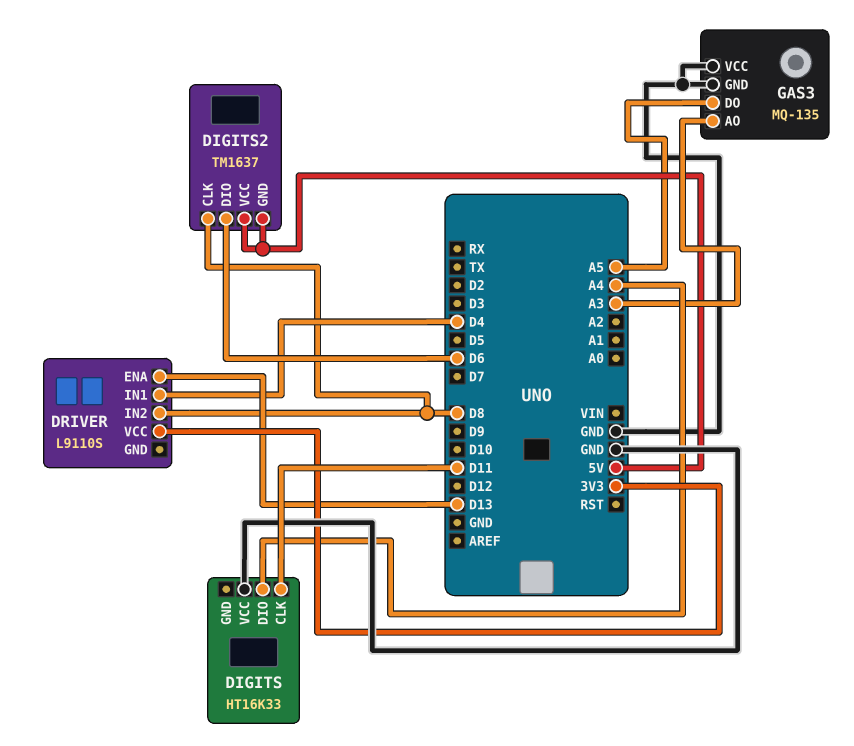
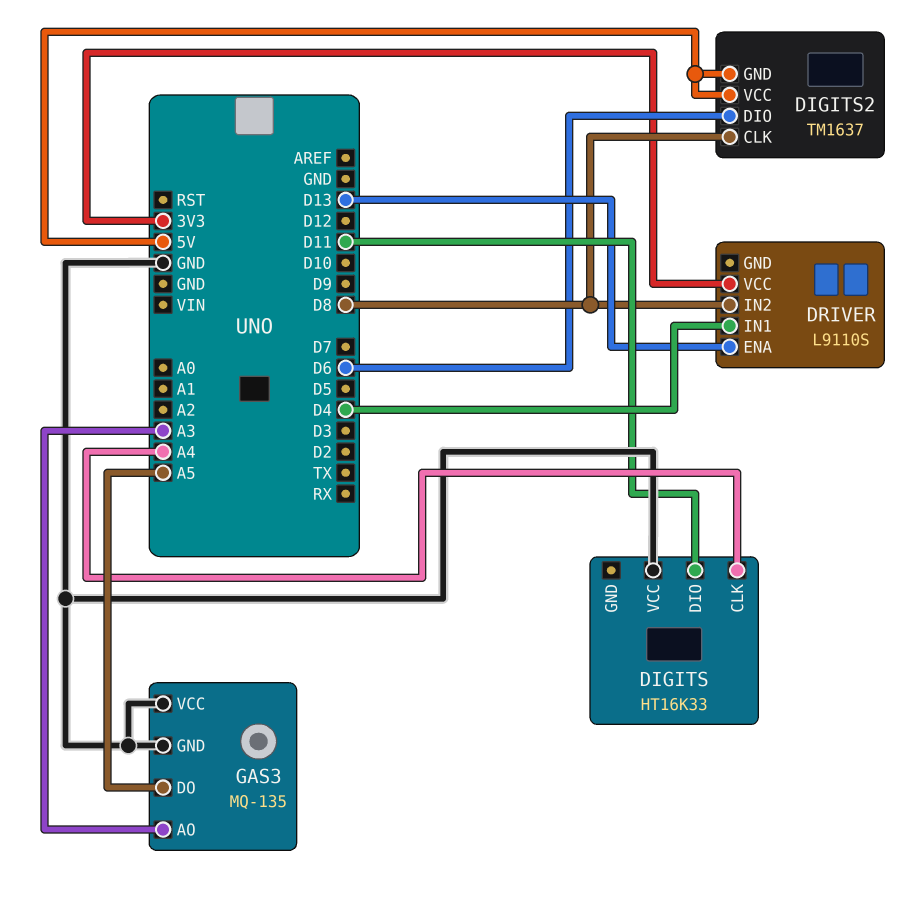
DIGITS pin CLK: D11 -> A4
DIGITS pin DIO: A4 -> D11

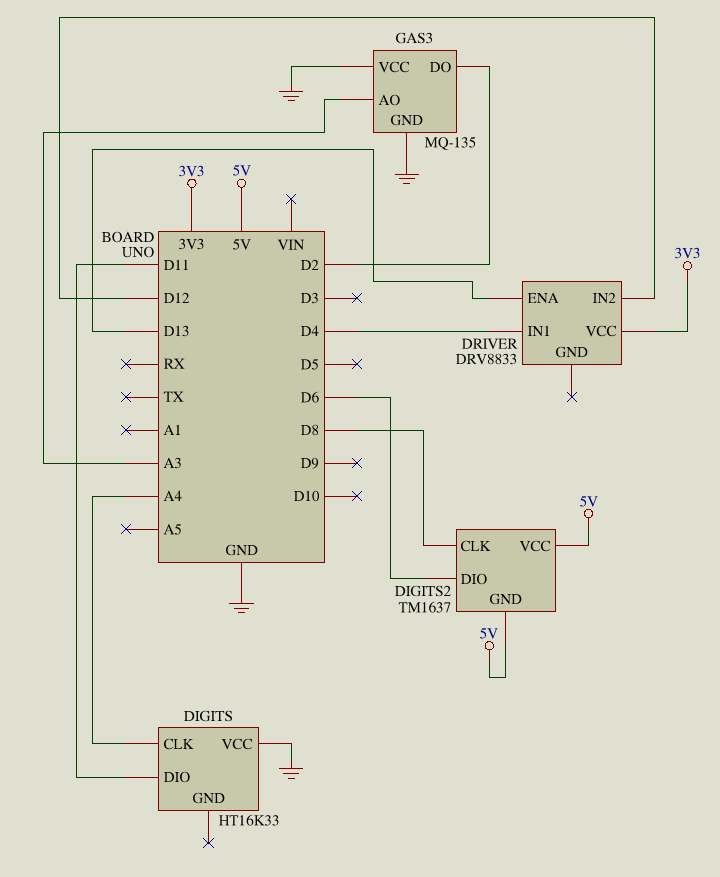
DRIVER: L9110S -> DRV8833
DRIVER pin IN2: D8 -> D12
GAS3 pin DO: A5 -> D2

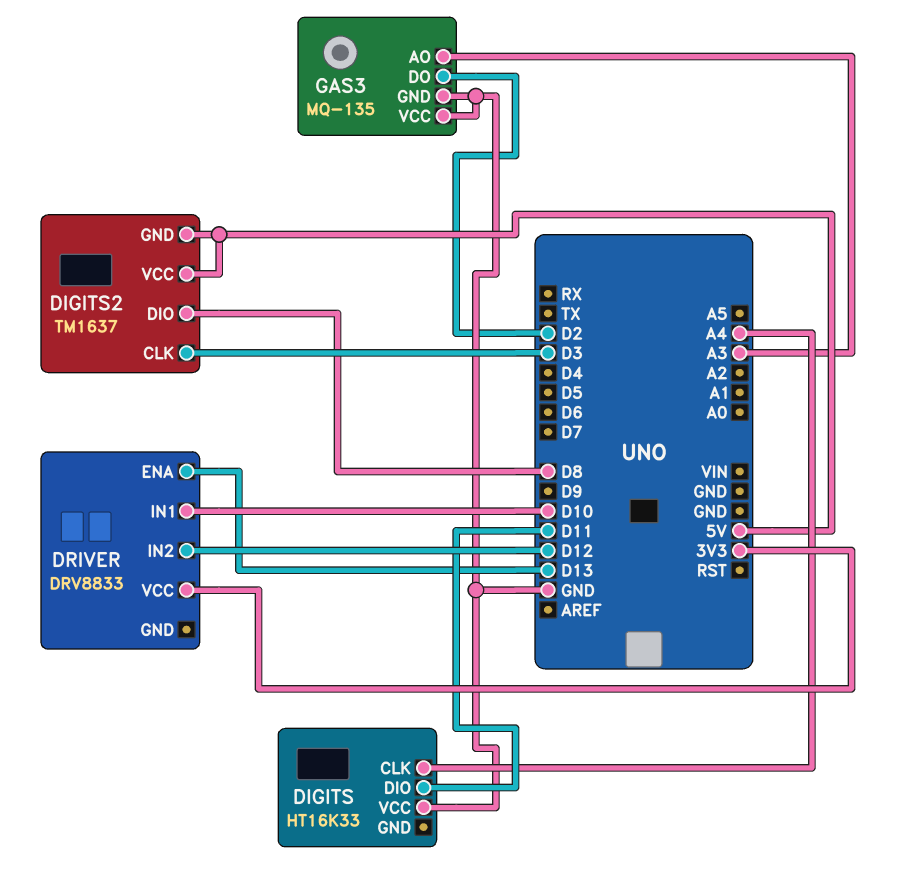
DIGITS2 pin CLK: D8 -> D3
DIGITS2 pin DIO: D6 -> D8
DRIVER pin IN1: D4 -> D10

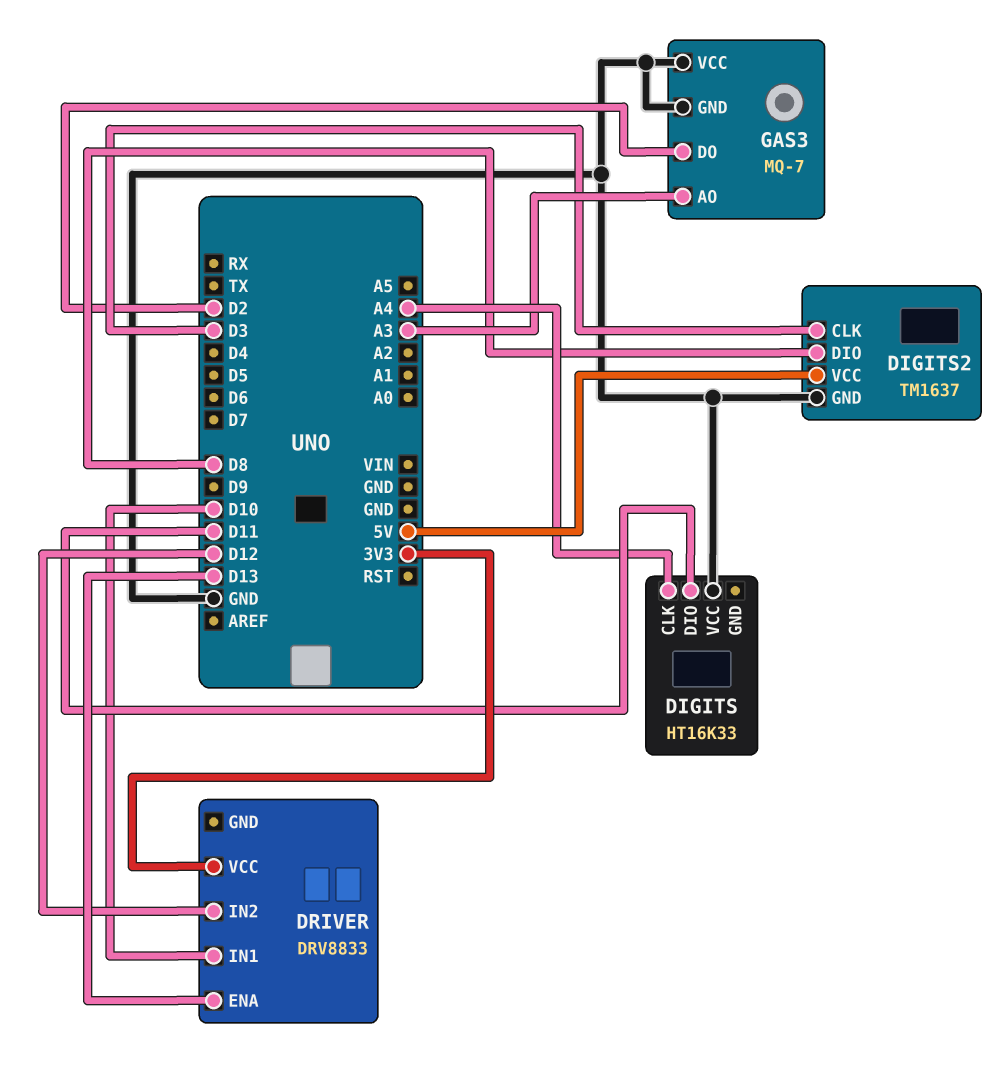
DIGITS2 pin GND: 5V -> GND
GAS3: MQ-135 -> MQ-7

